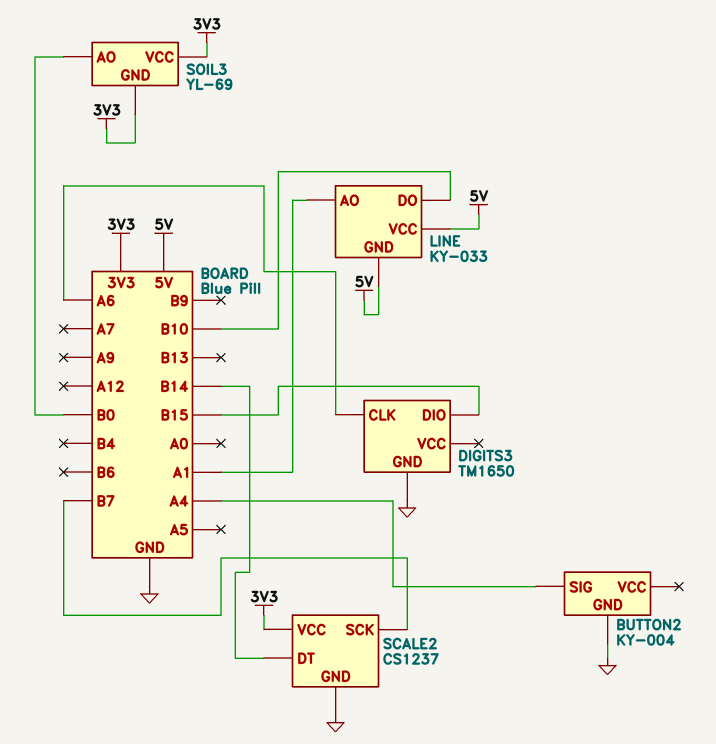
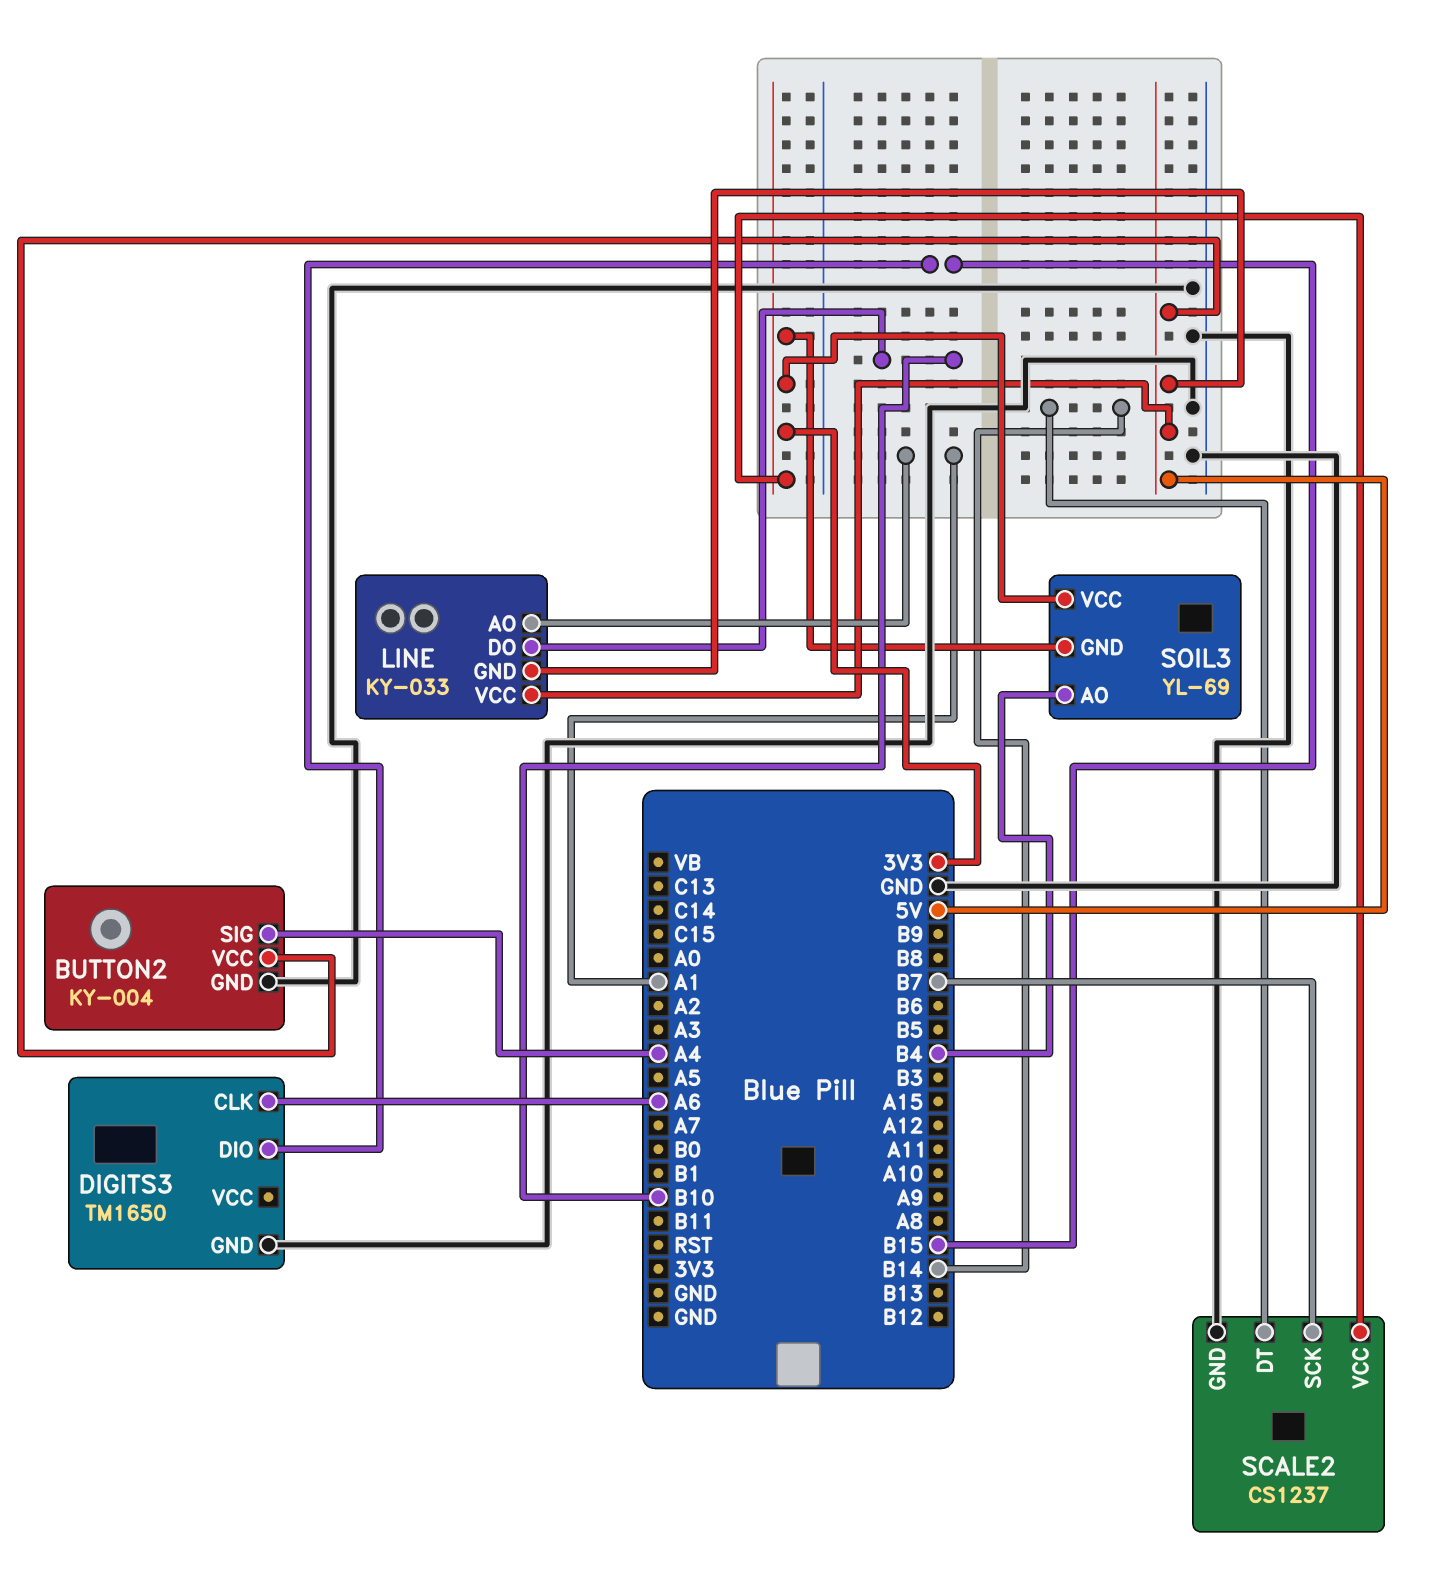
BUTTON2 pin VCC: none -> 5V
SOIL3 pin AO: B0 -> B4

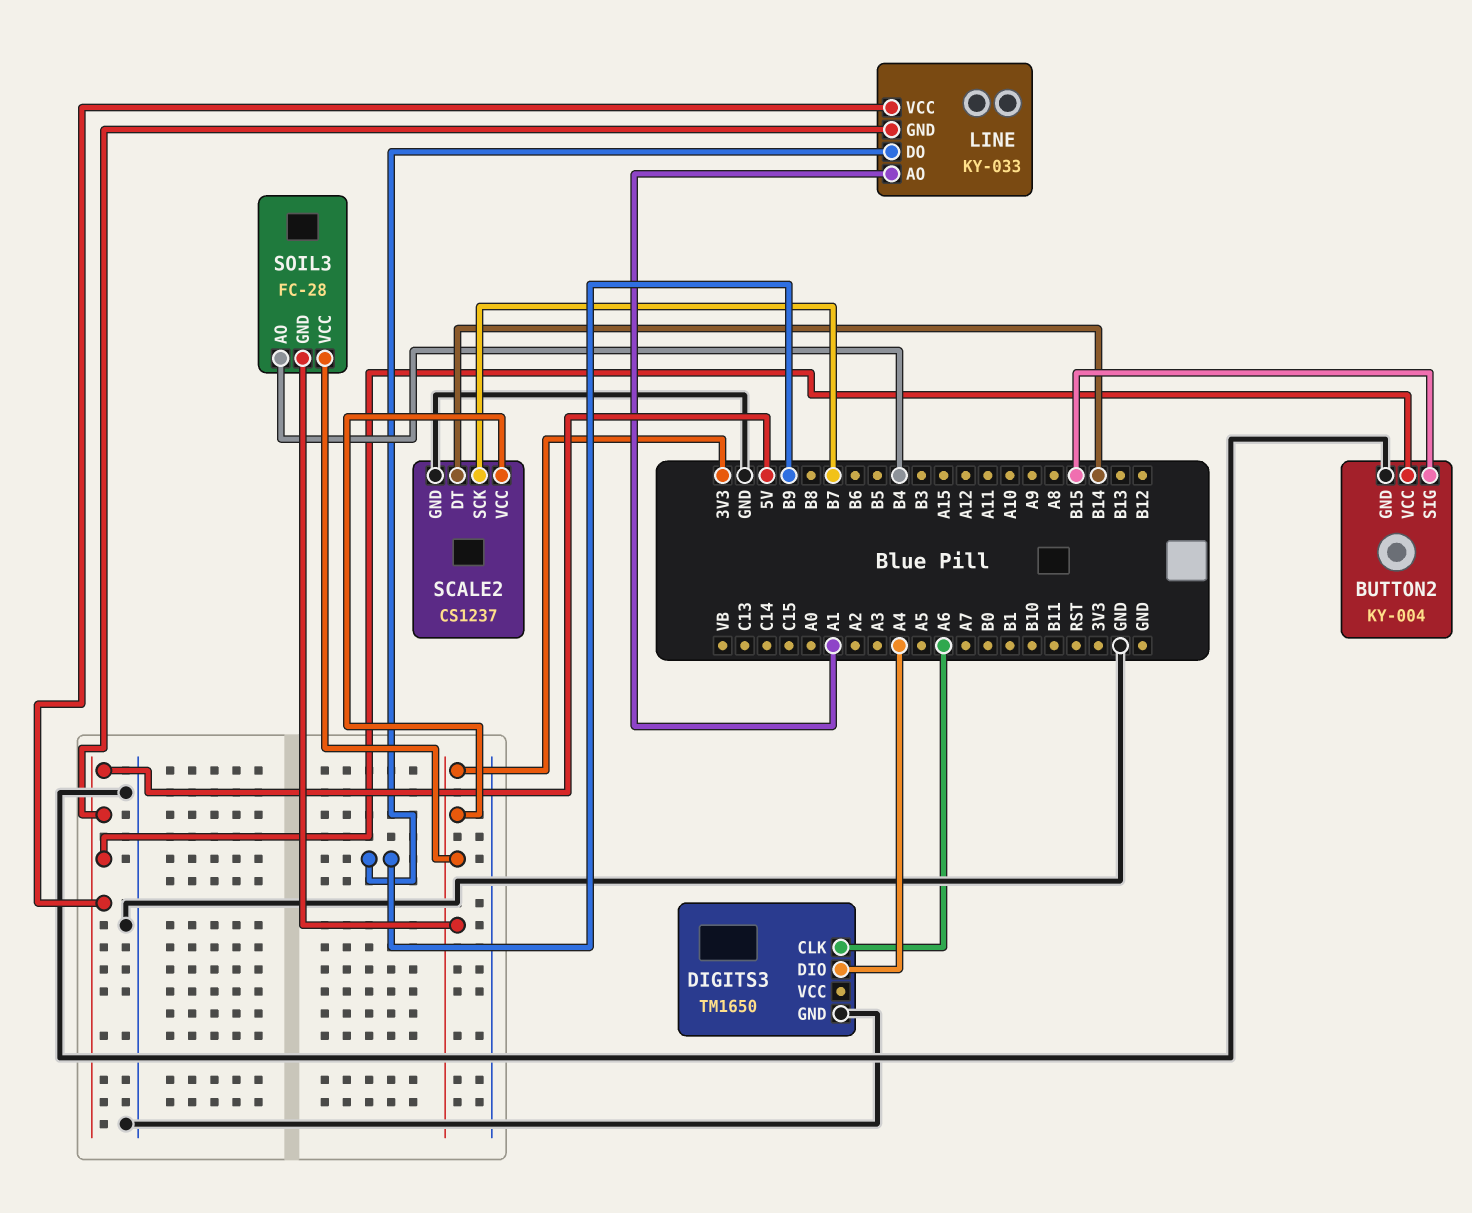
BUTTON2 pin SIG: A4 -> B15
DIGITS3 pin DIO: B15 -> A4
LINE pin DO: B10 -> B9
SOIL3: YL-69 -> FC-28

